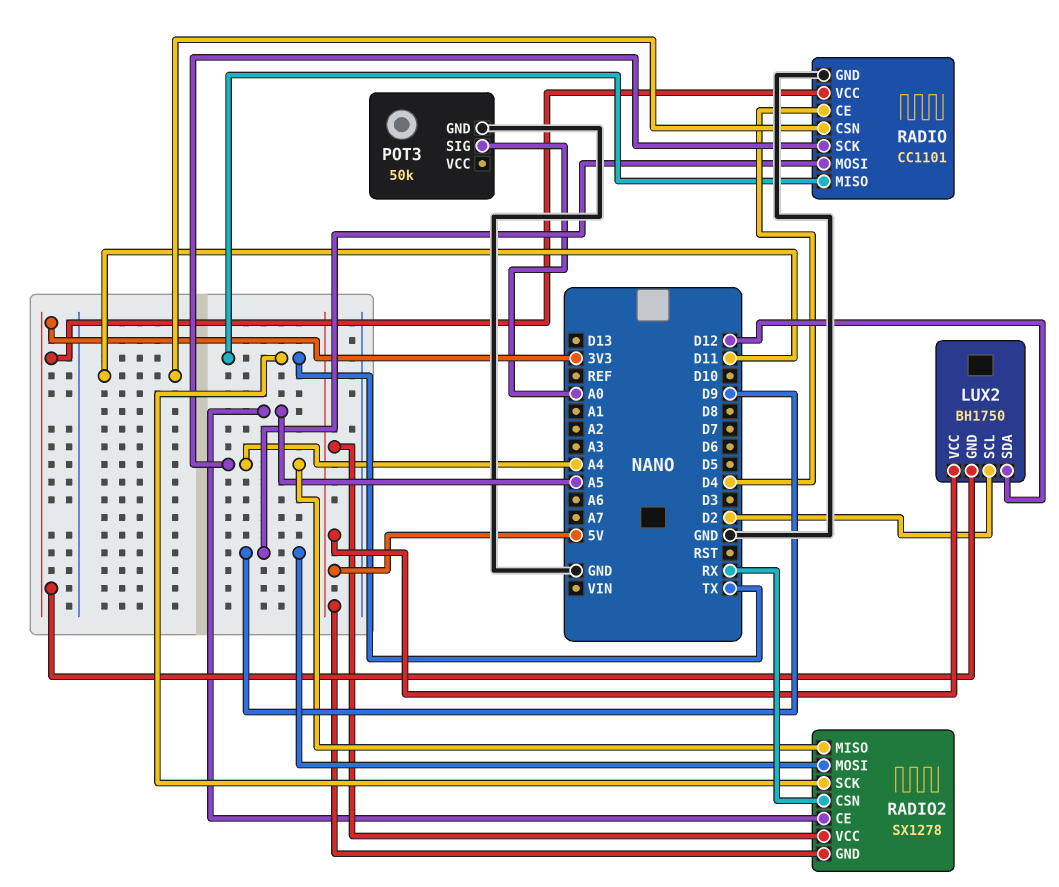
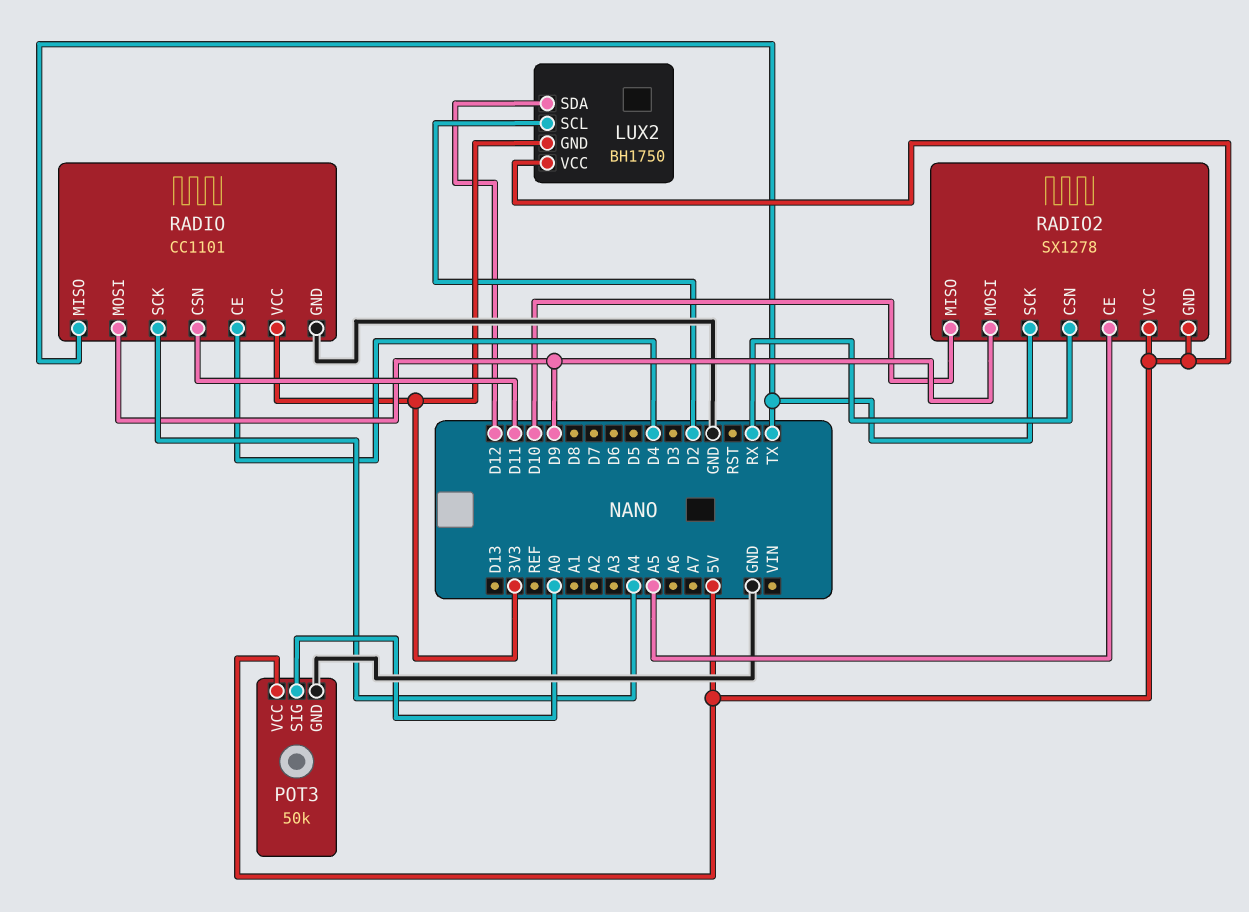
POT3 pin VCC: none -> 5V
RADIO2 pin MISO: A4 -> D10

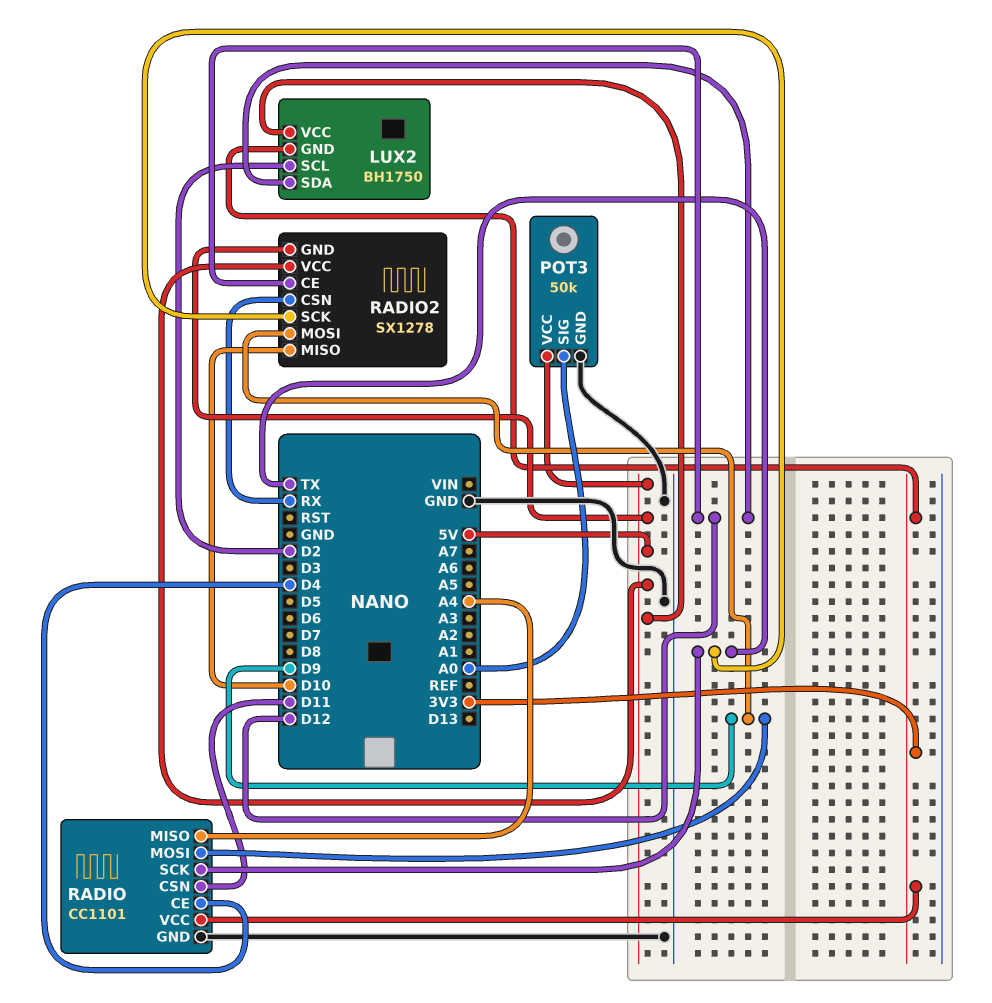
RADIO pin MISO: TX -> A4
RADIO pin SCK: A4 -> TX
RADIO2 pin CE: A5 -> D12

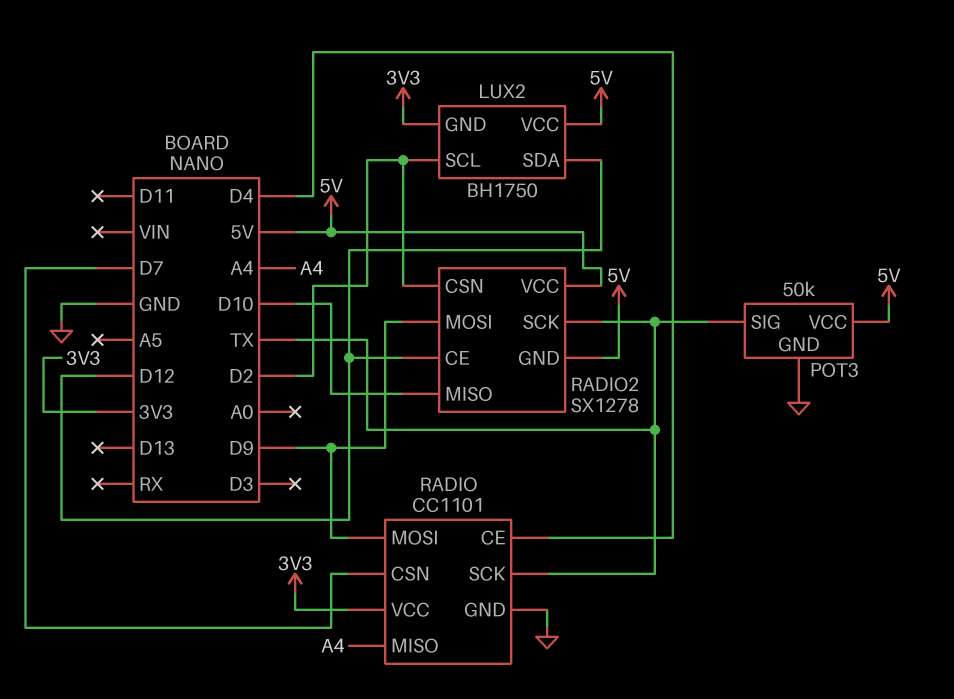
POT3 pin SIG: A0 -> TX
RADIO pin CSN: D11 -> D7
RADIO2 pin CSN: RX -> D2

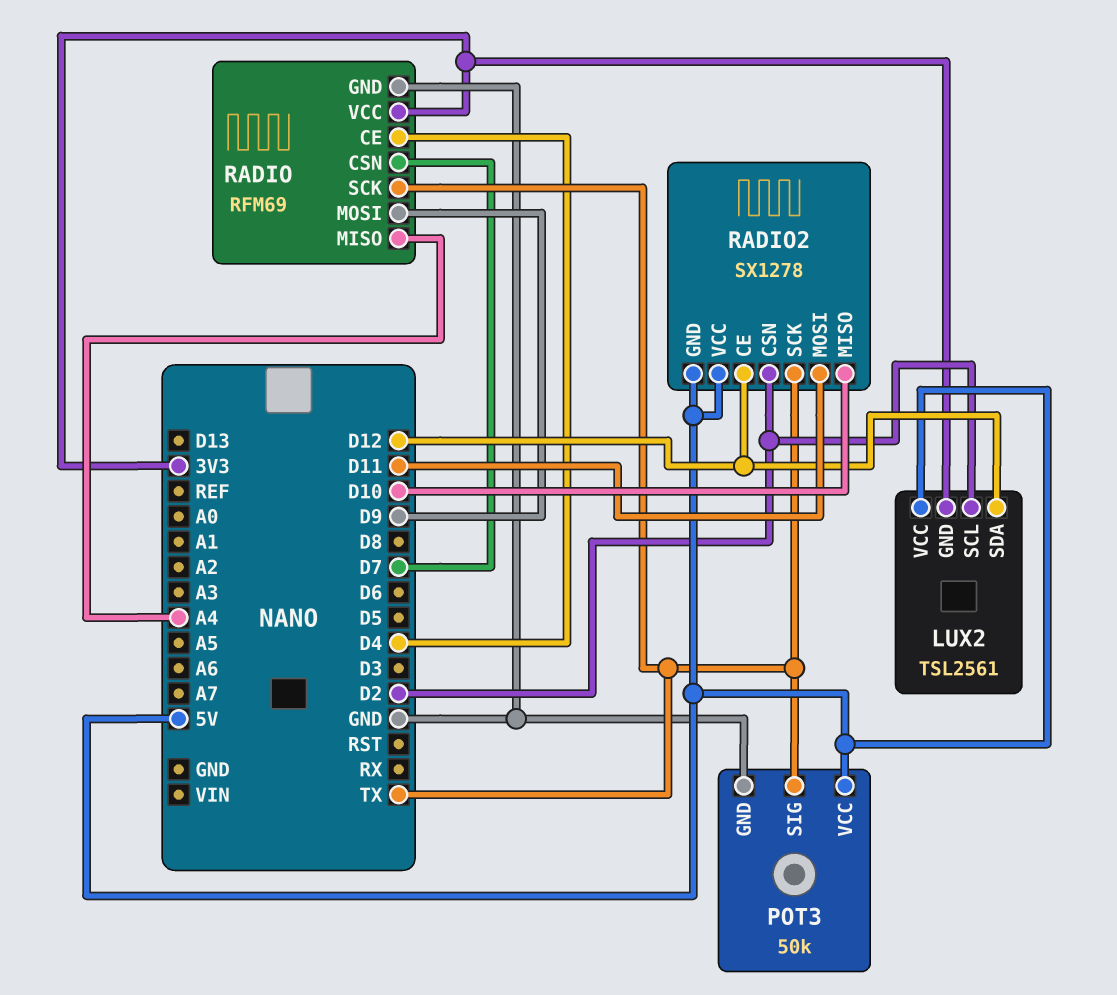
LUX2: BH1750 -> TSL2561
RADIO: CC1101 -> RFM69
RADIO2 pin MOSI: D9 -> D11

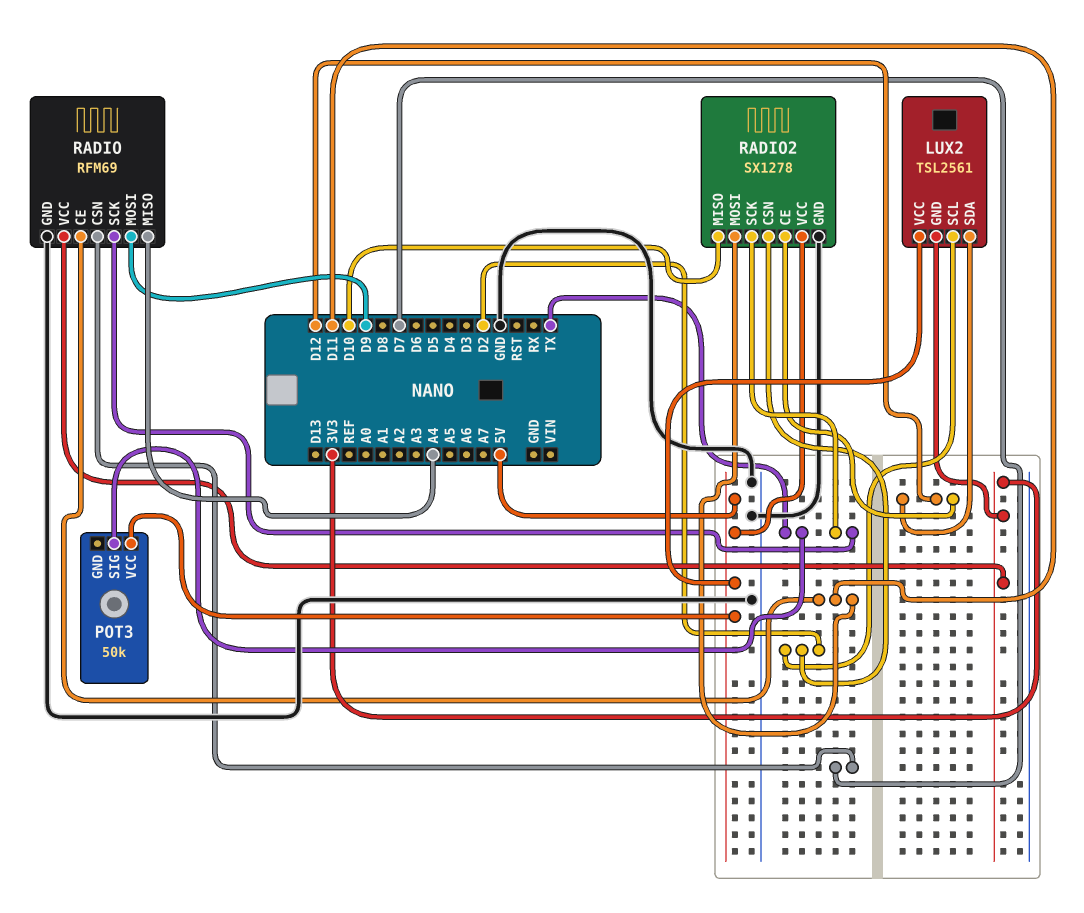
POT3 pin GND: GND -> none
RADIO pin CE: D4 -> D11
RADIO2 pin GND: 5V -> GND

